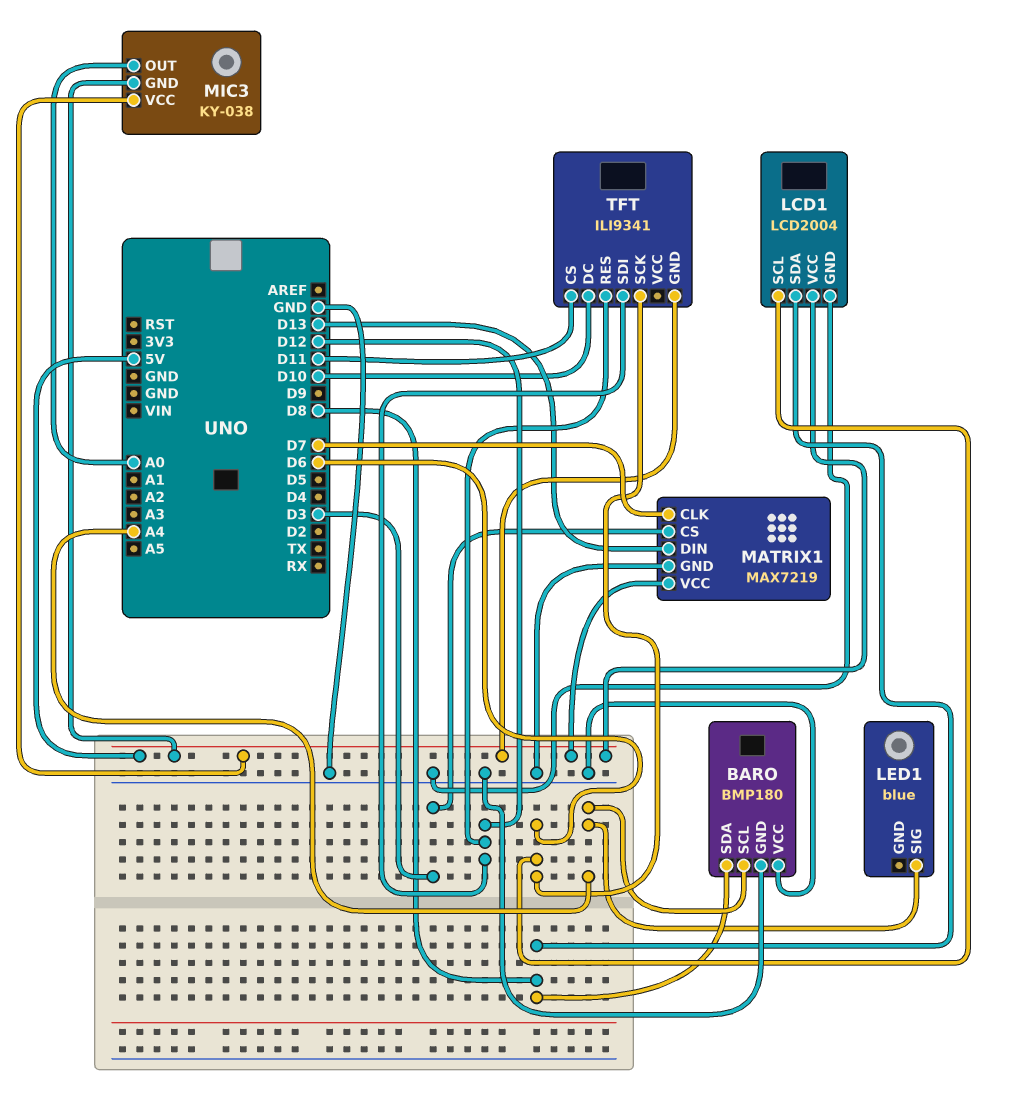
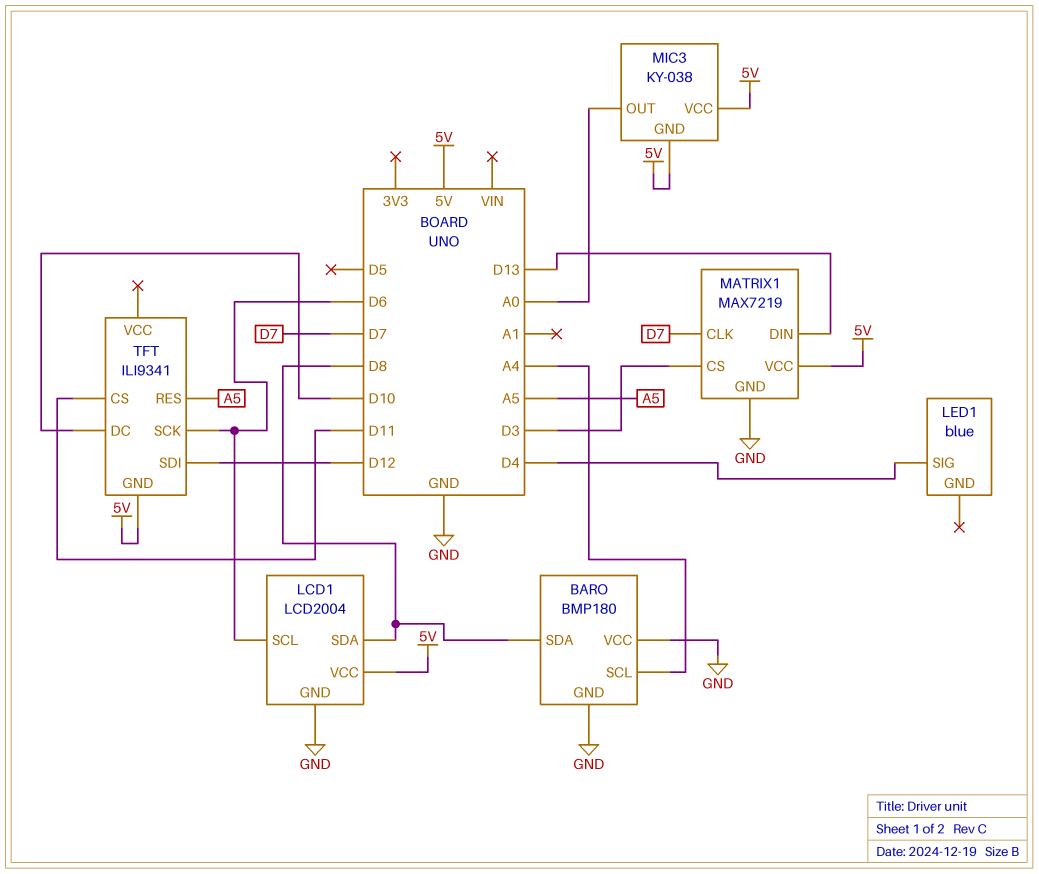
LED1 pin SIG: A4 -> D4
TFT pin RES: D12 -> A5

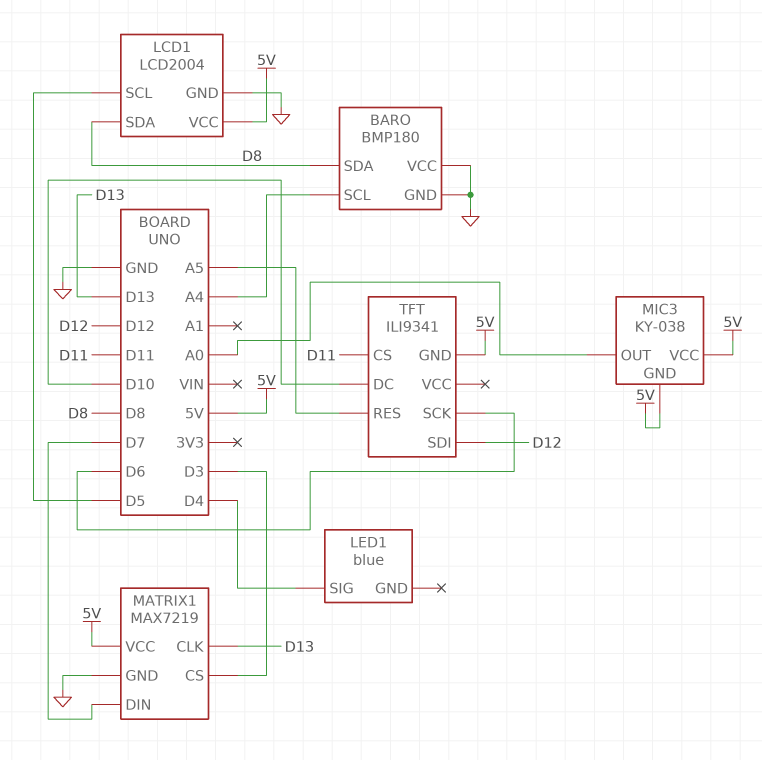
LCD1 pin SCL: D6 -> D5
MATRIX1 pin CLK: D7 -> D13
MATRIX1 pin DIN: D13 -> D7

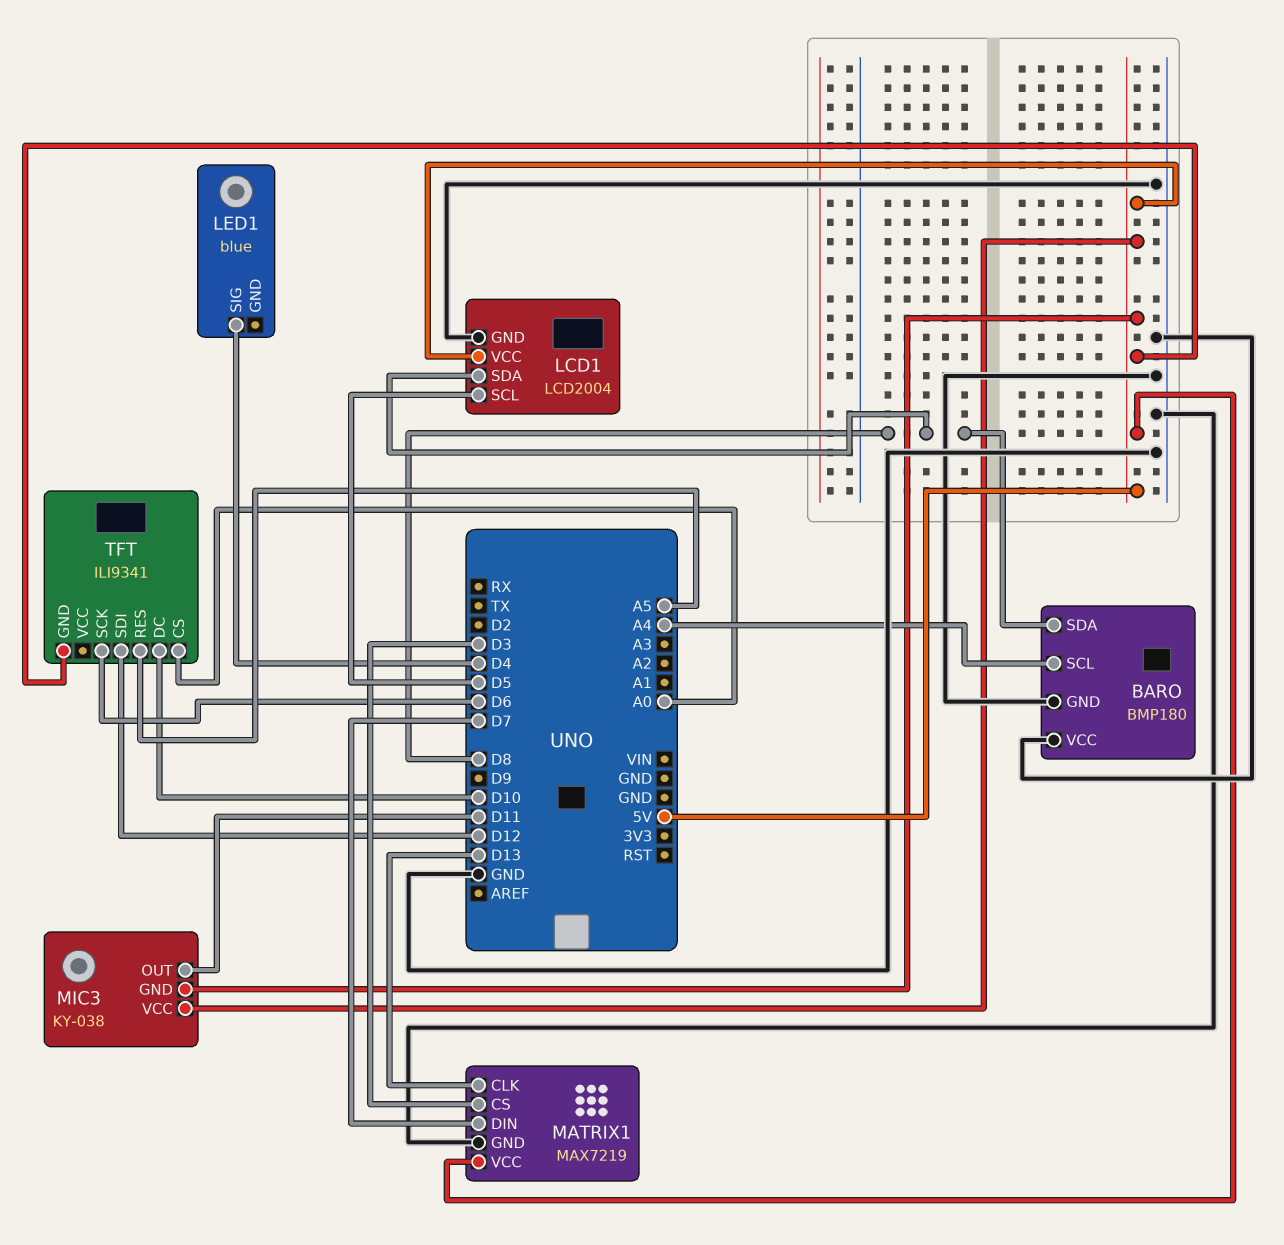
MIC3 pin OUT: A0 -> D11
TFT pin CS: D11 -> A0

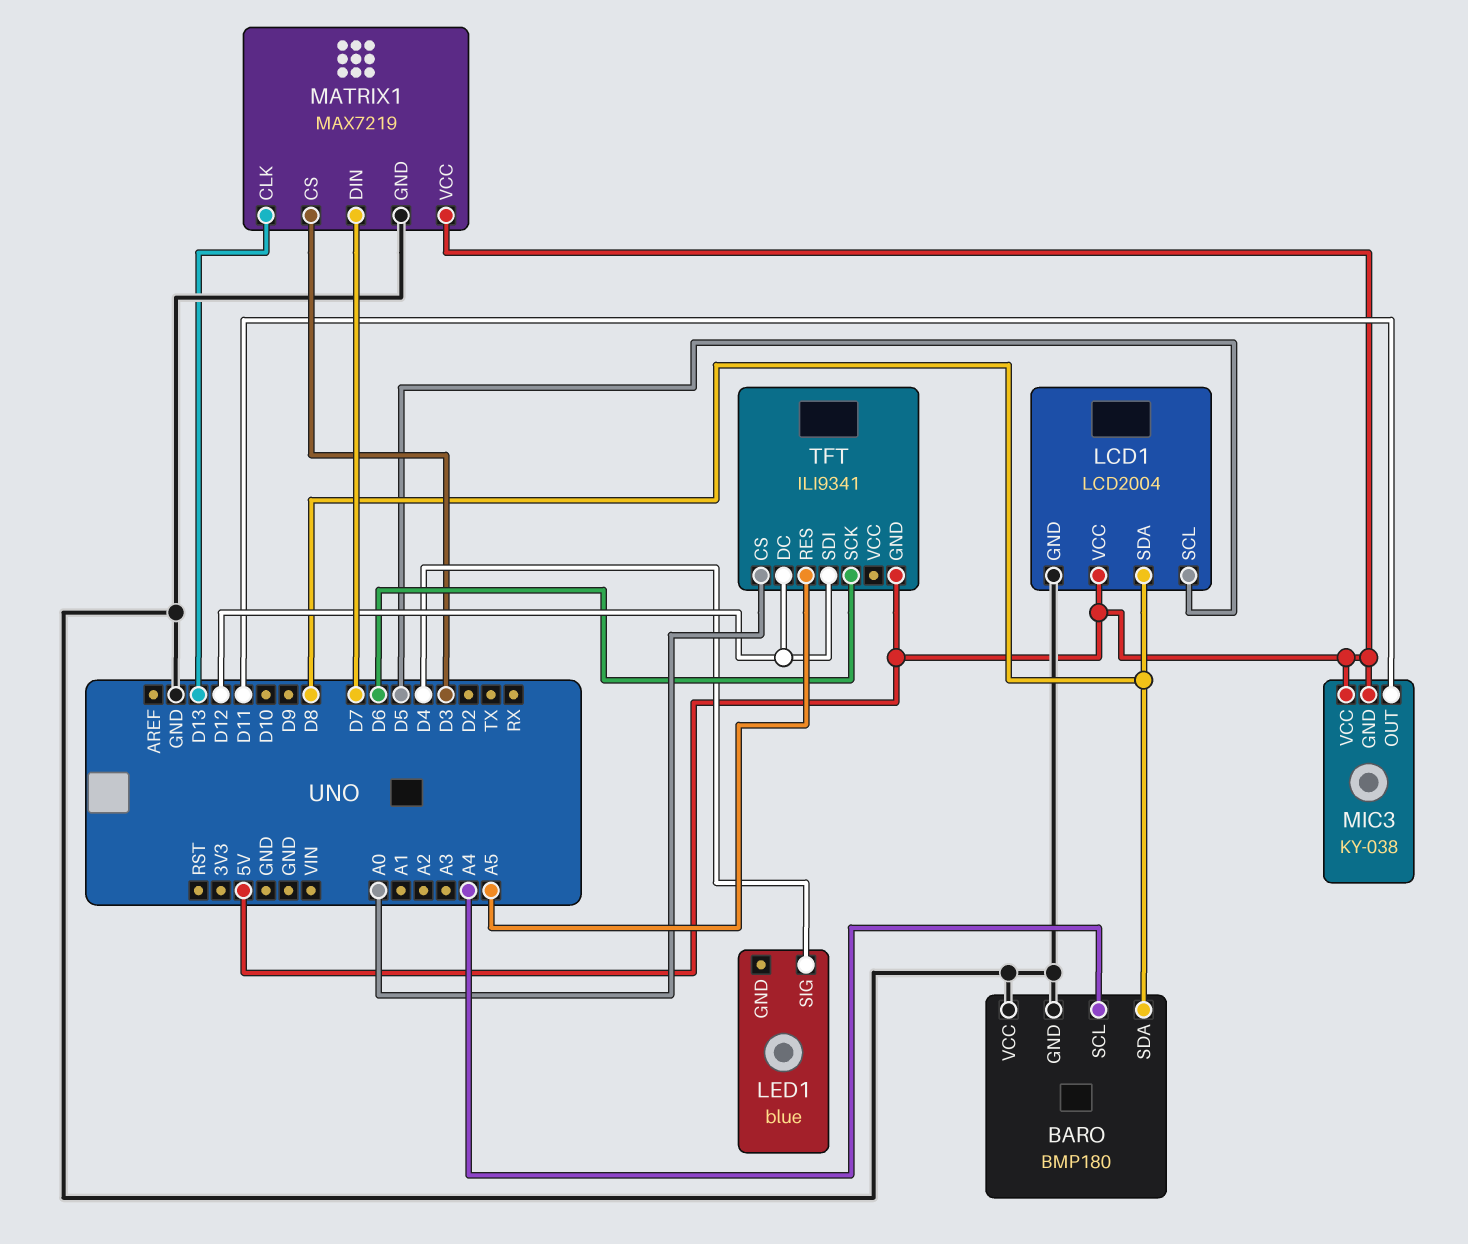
TFT pin DC: D10 -> D12

